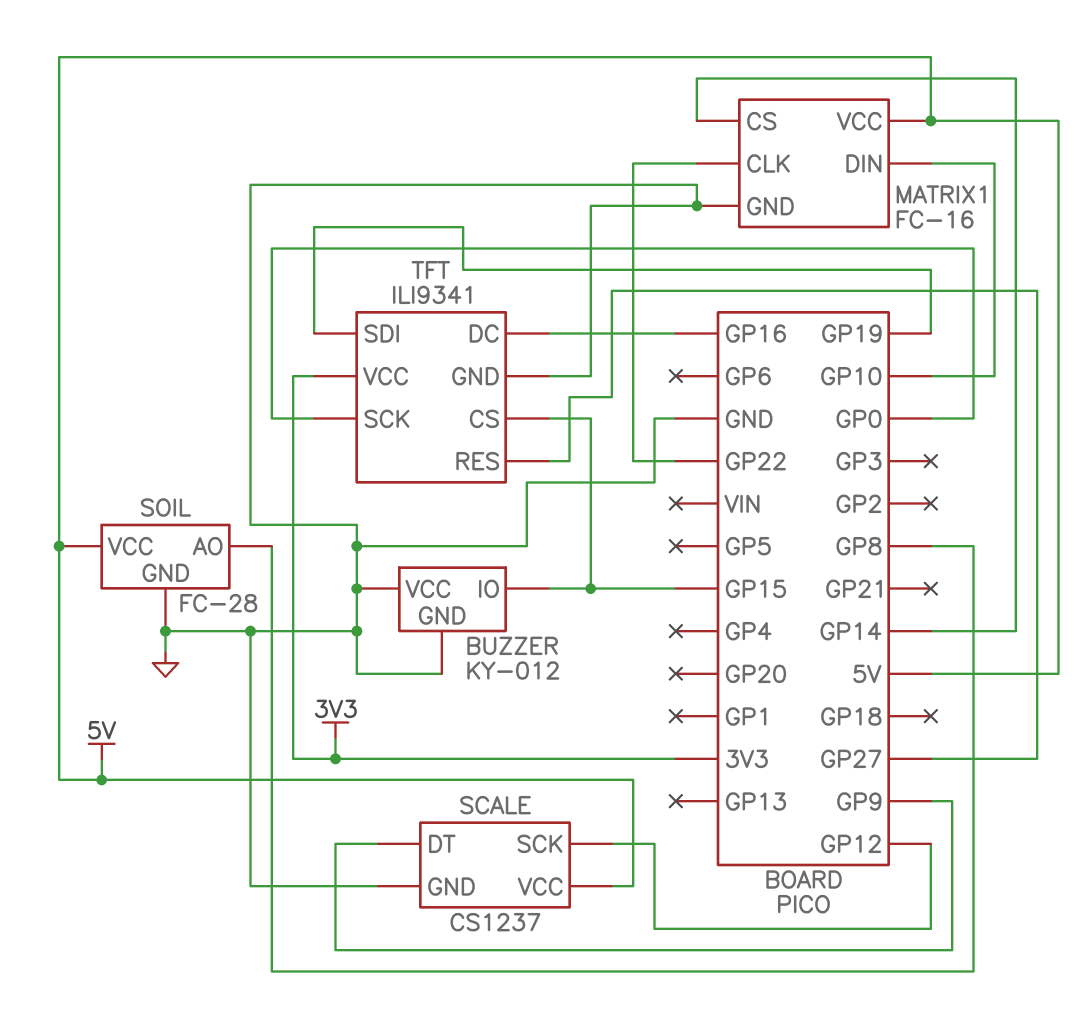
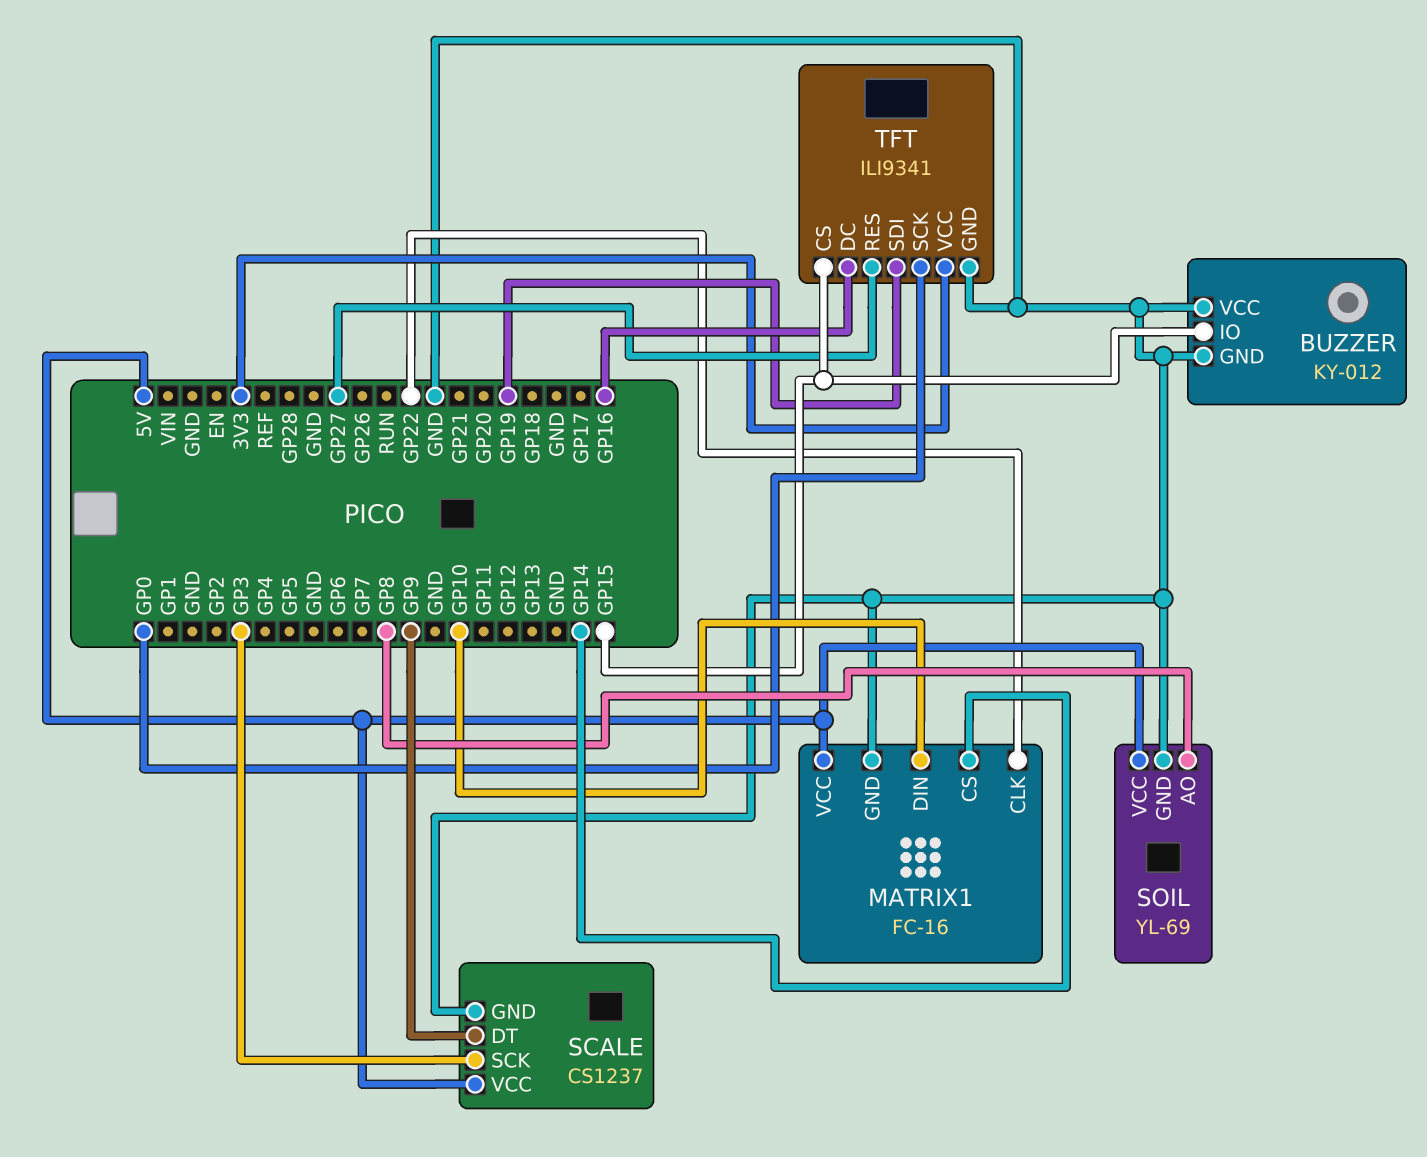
SCALE pin SCK: GP12 -> GP3
SOIL: FC-28 -> YL-69

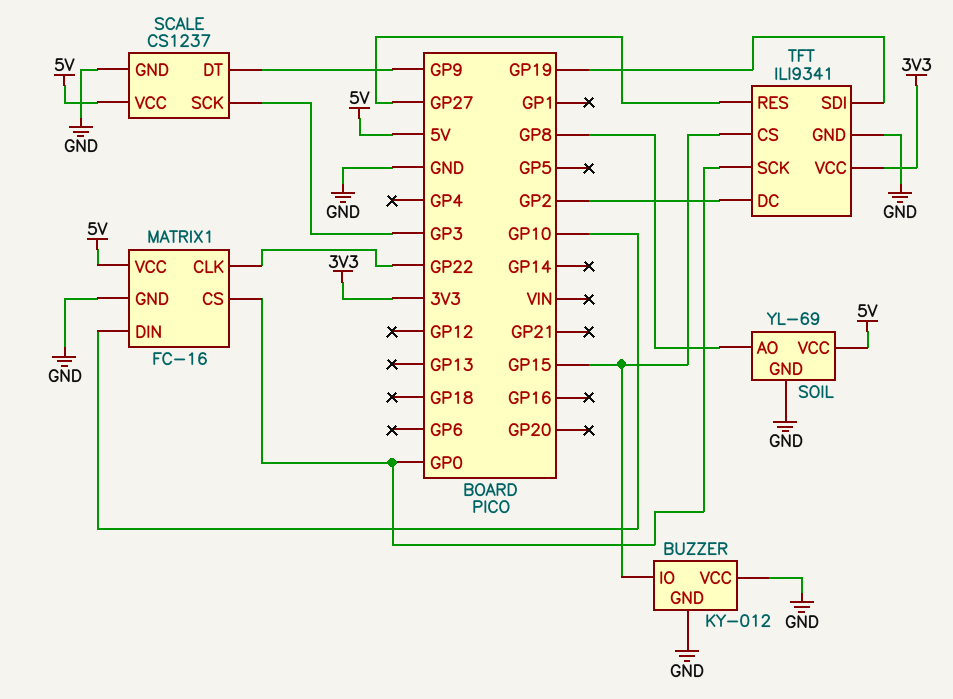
MATRIX1 pin CS: GP14 -> GP0
TFT pin DC: GP16 -> GP2

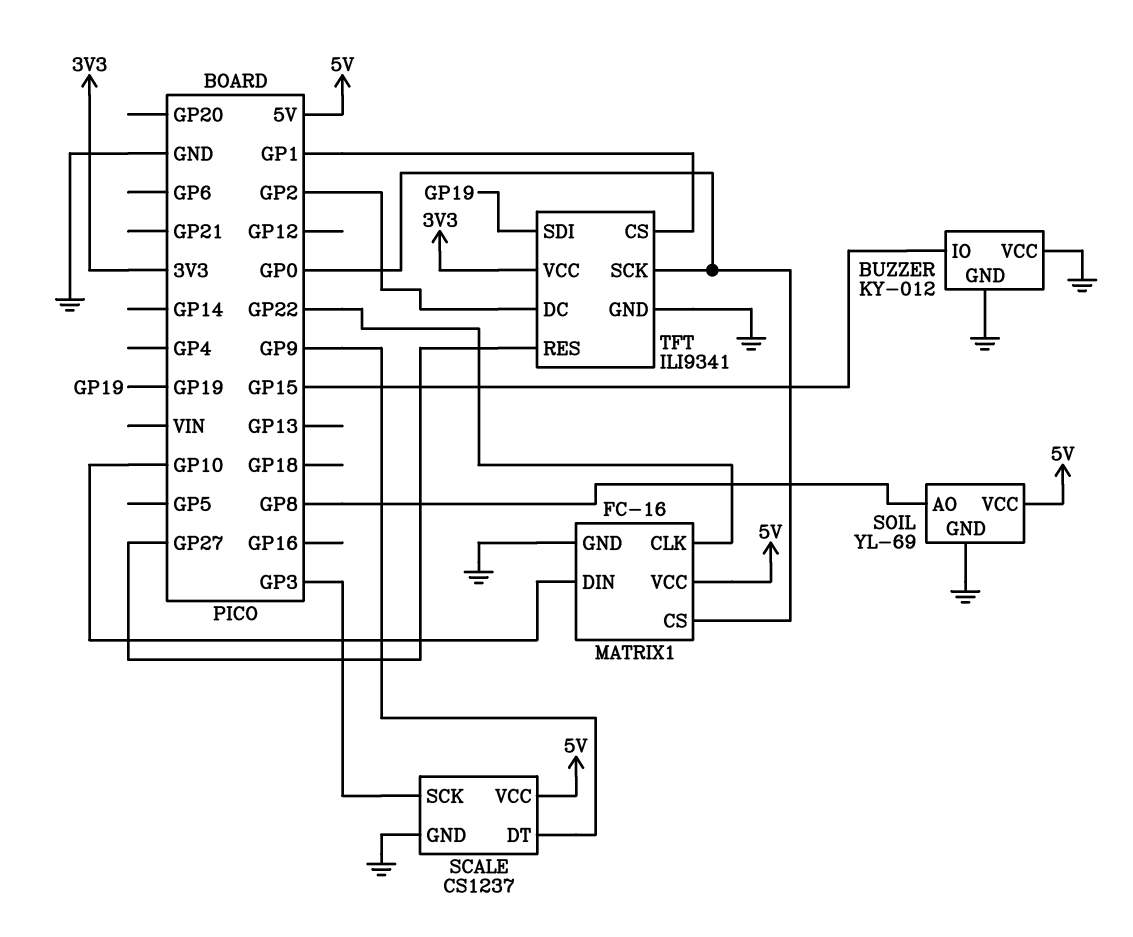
TFT pin CS: GP15 -> GP1

